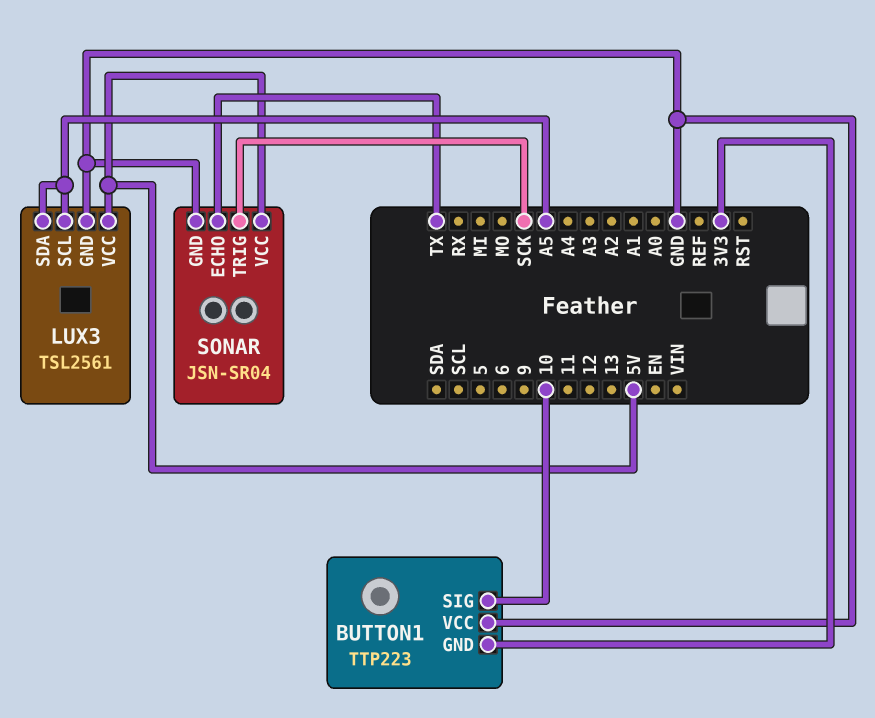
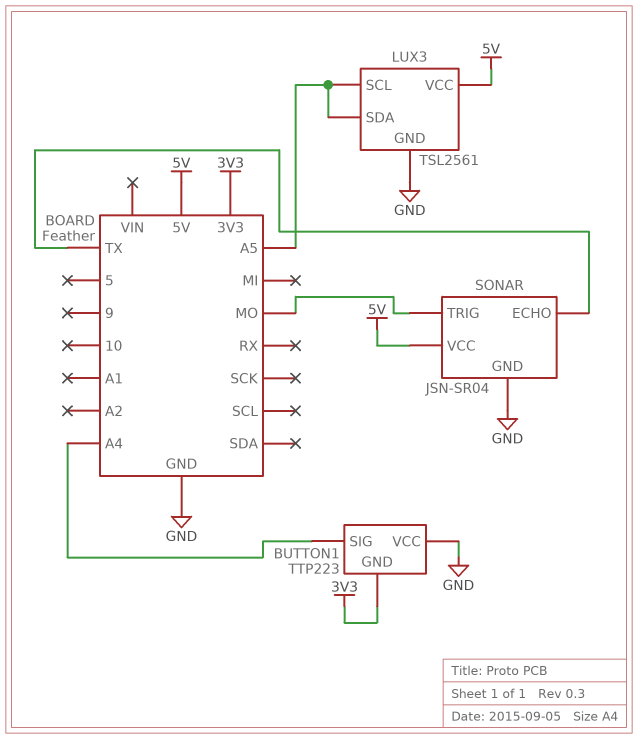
BUTTON1 pin SIG: 10 -> A4
SONAR pin TRIG: SCK -> MO

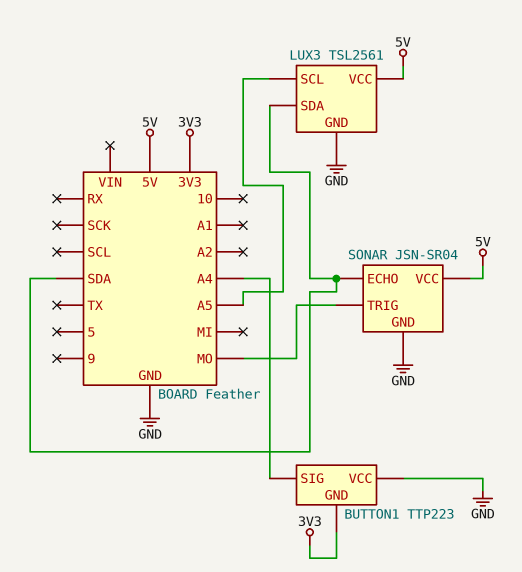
LUX3 pin SDA: A5 -> SDA
SONAR pin ECHO: TX -> SDA

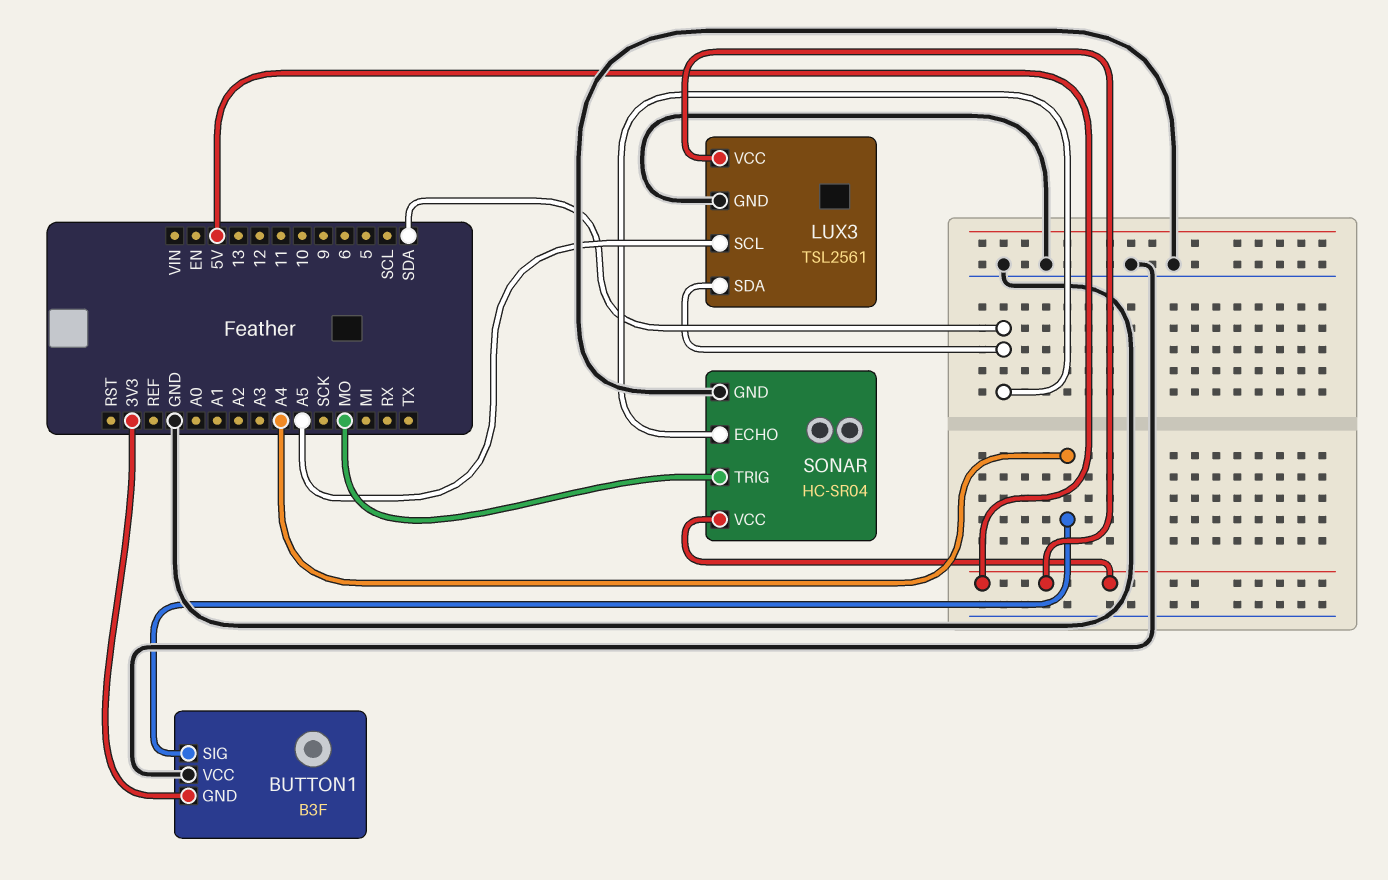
BUTTON1: TTP223 -> B3F
SONAR: JSN-SR04 -> HC-SR04

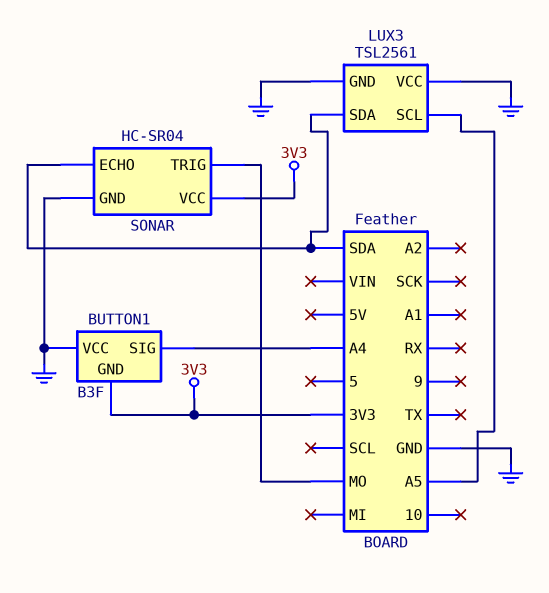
LUX3 pin VCC: 5V -> GND
SONAR pin VCC: 5V -> 3V3

